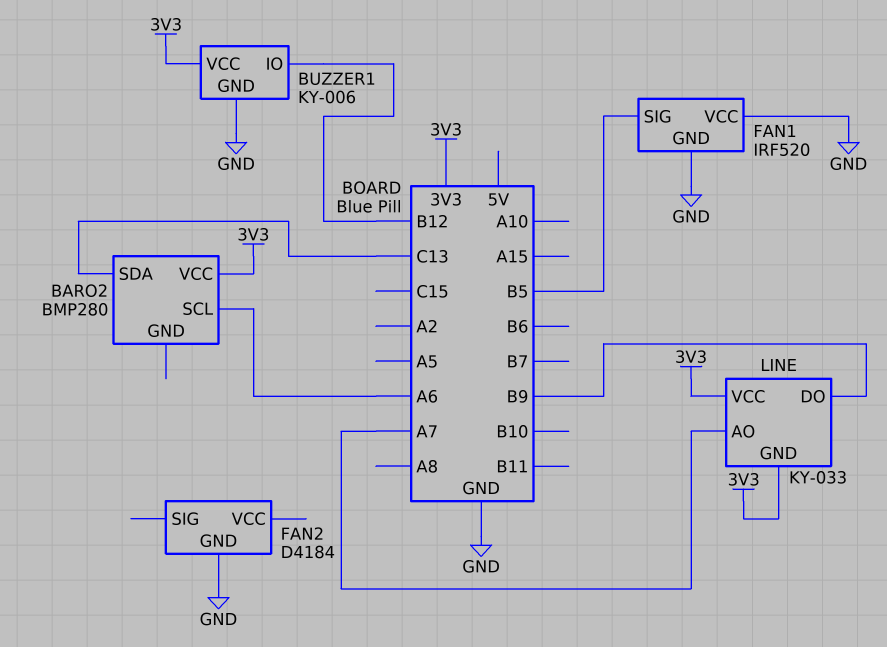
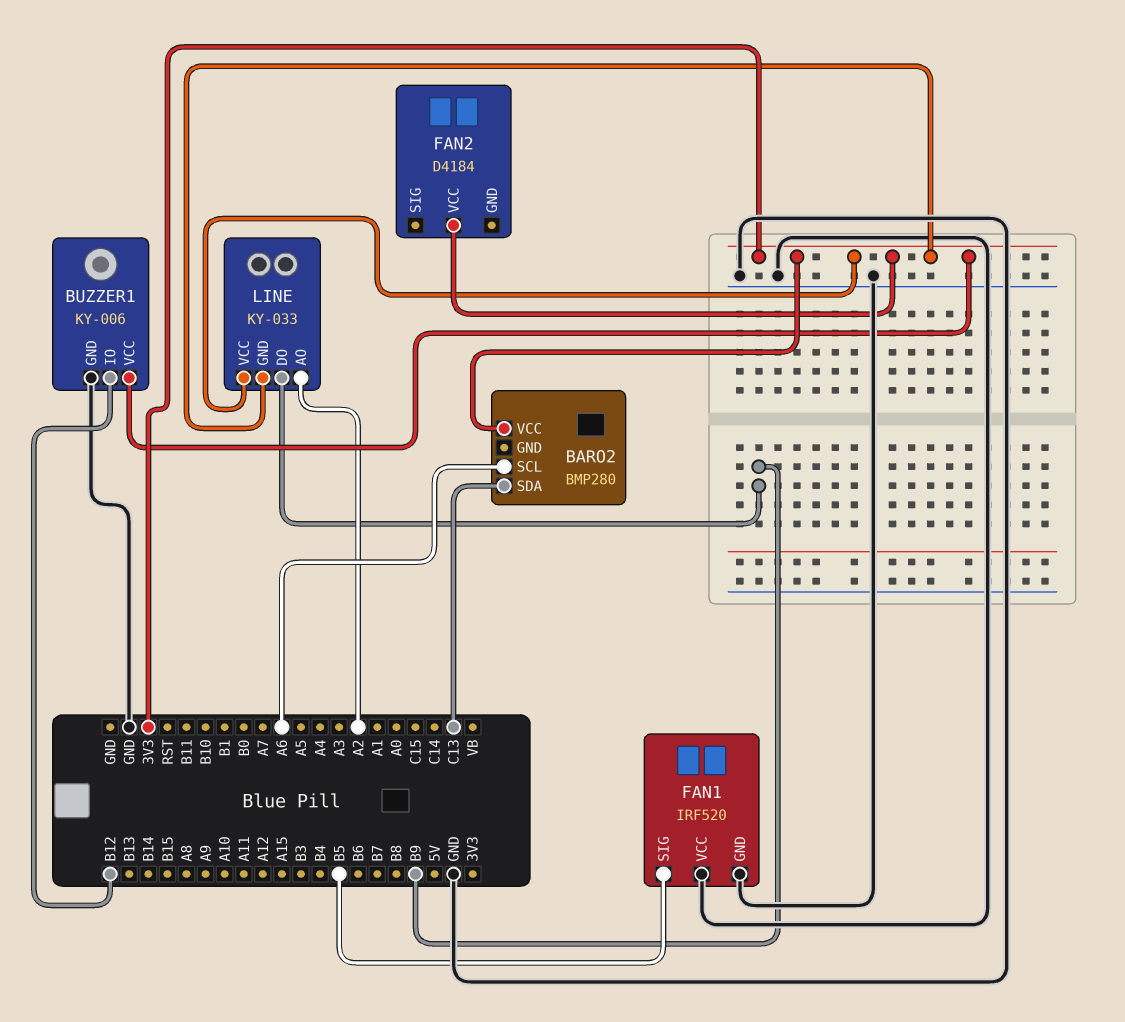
FAN2 pin GND: GND -> none
FAN2 pin VCC: none -> 3V3
LINE pin AO: A7 -> A2

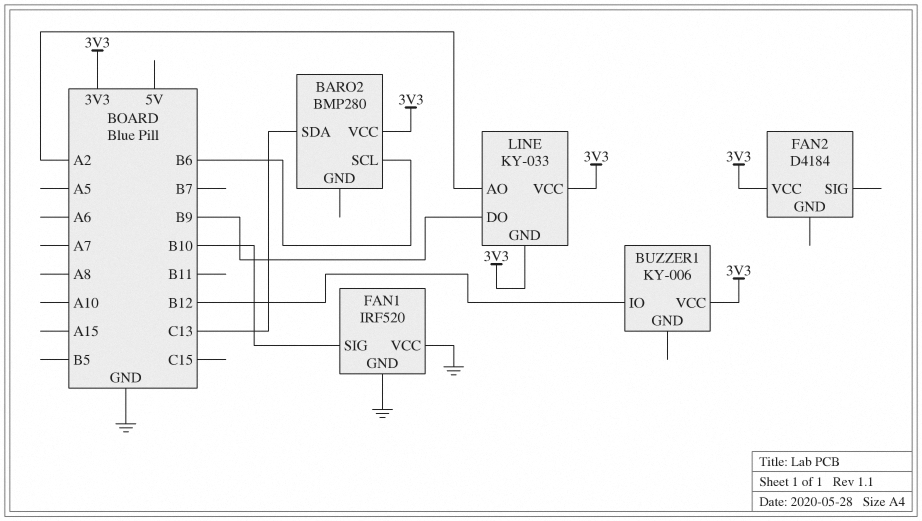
BARO2 pin SCL: A6 -> B6
BUZZER1 pin GND: GND -> none
FAN1 pin SIG: B5 -> B10

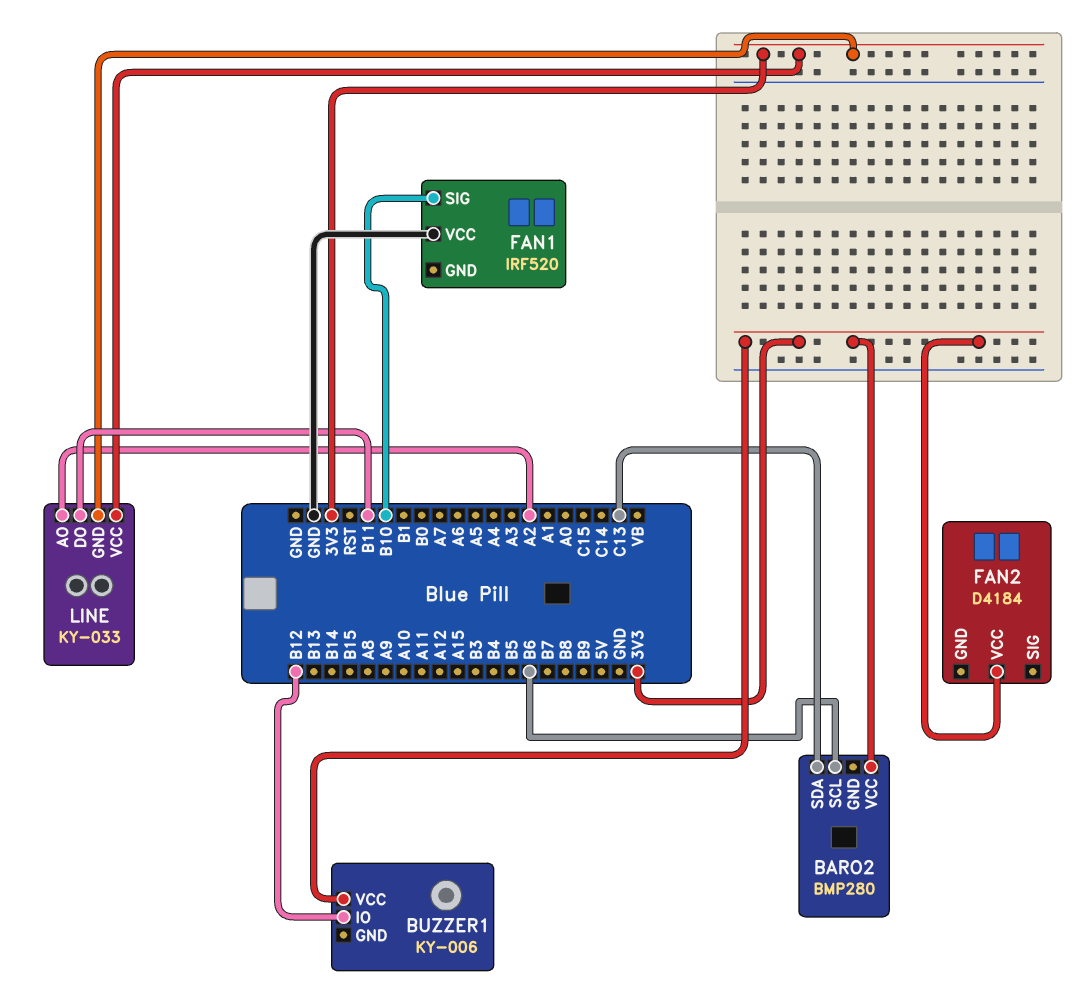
FAN1 pin GND: GND -> none
LINE pin DO: B9 -> B11

